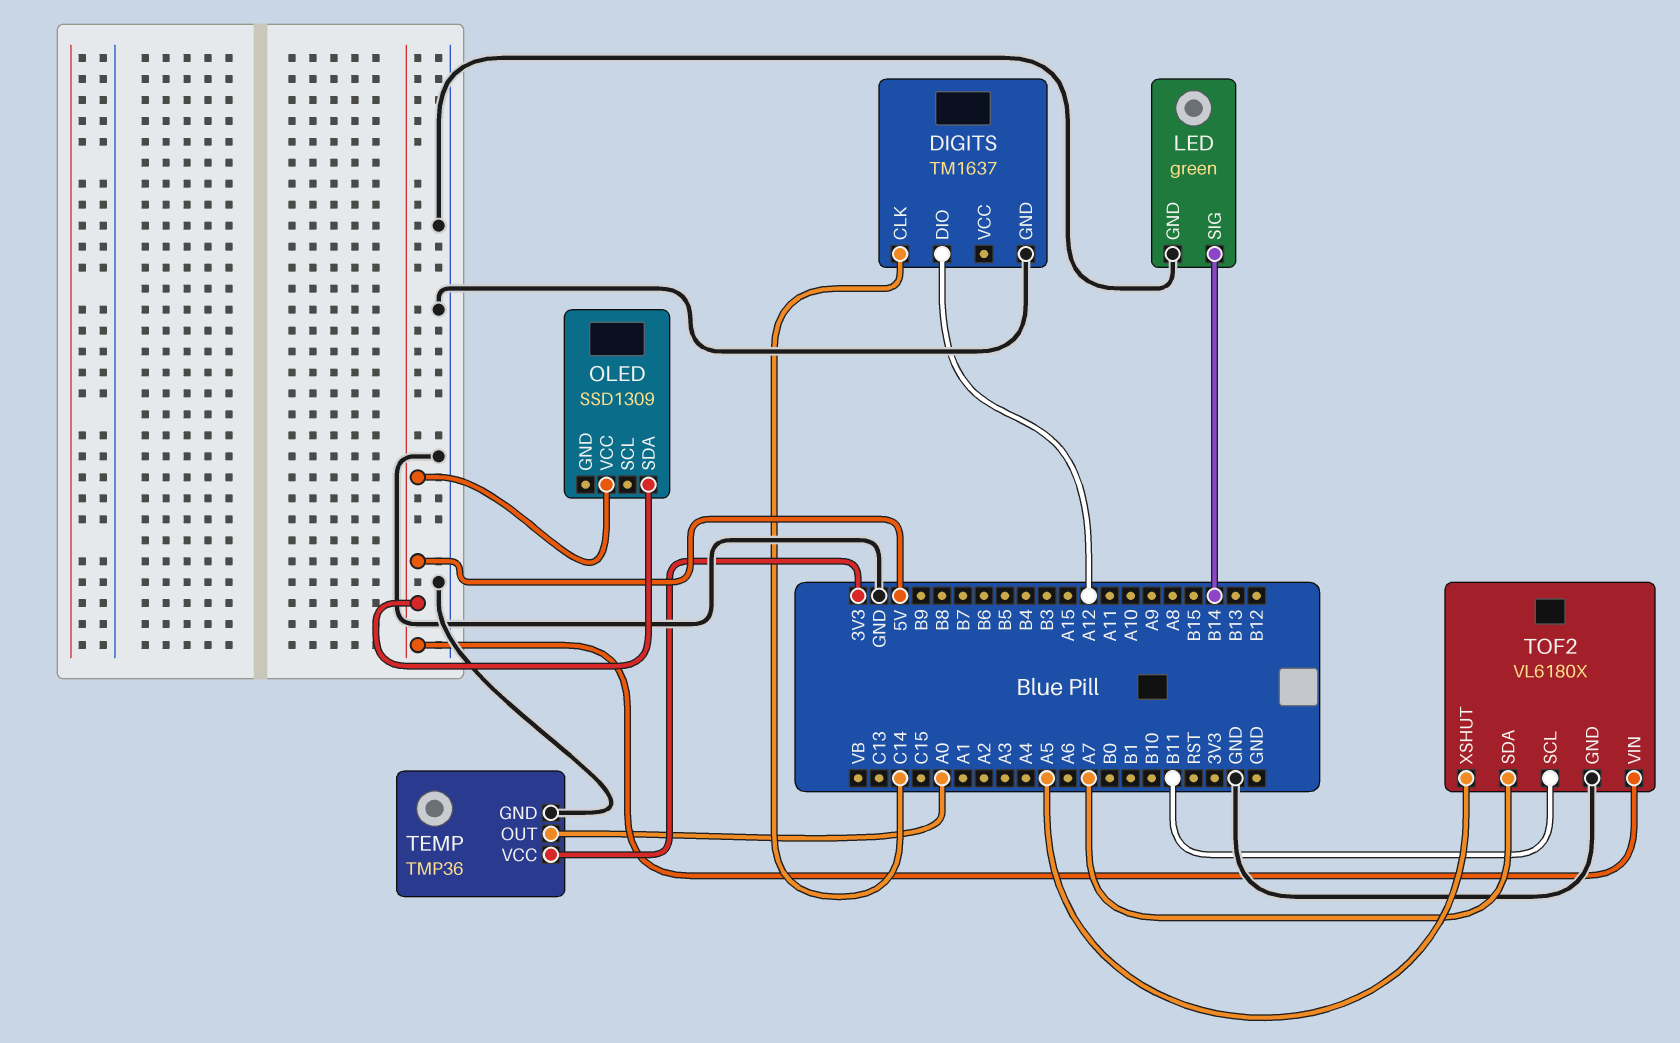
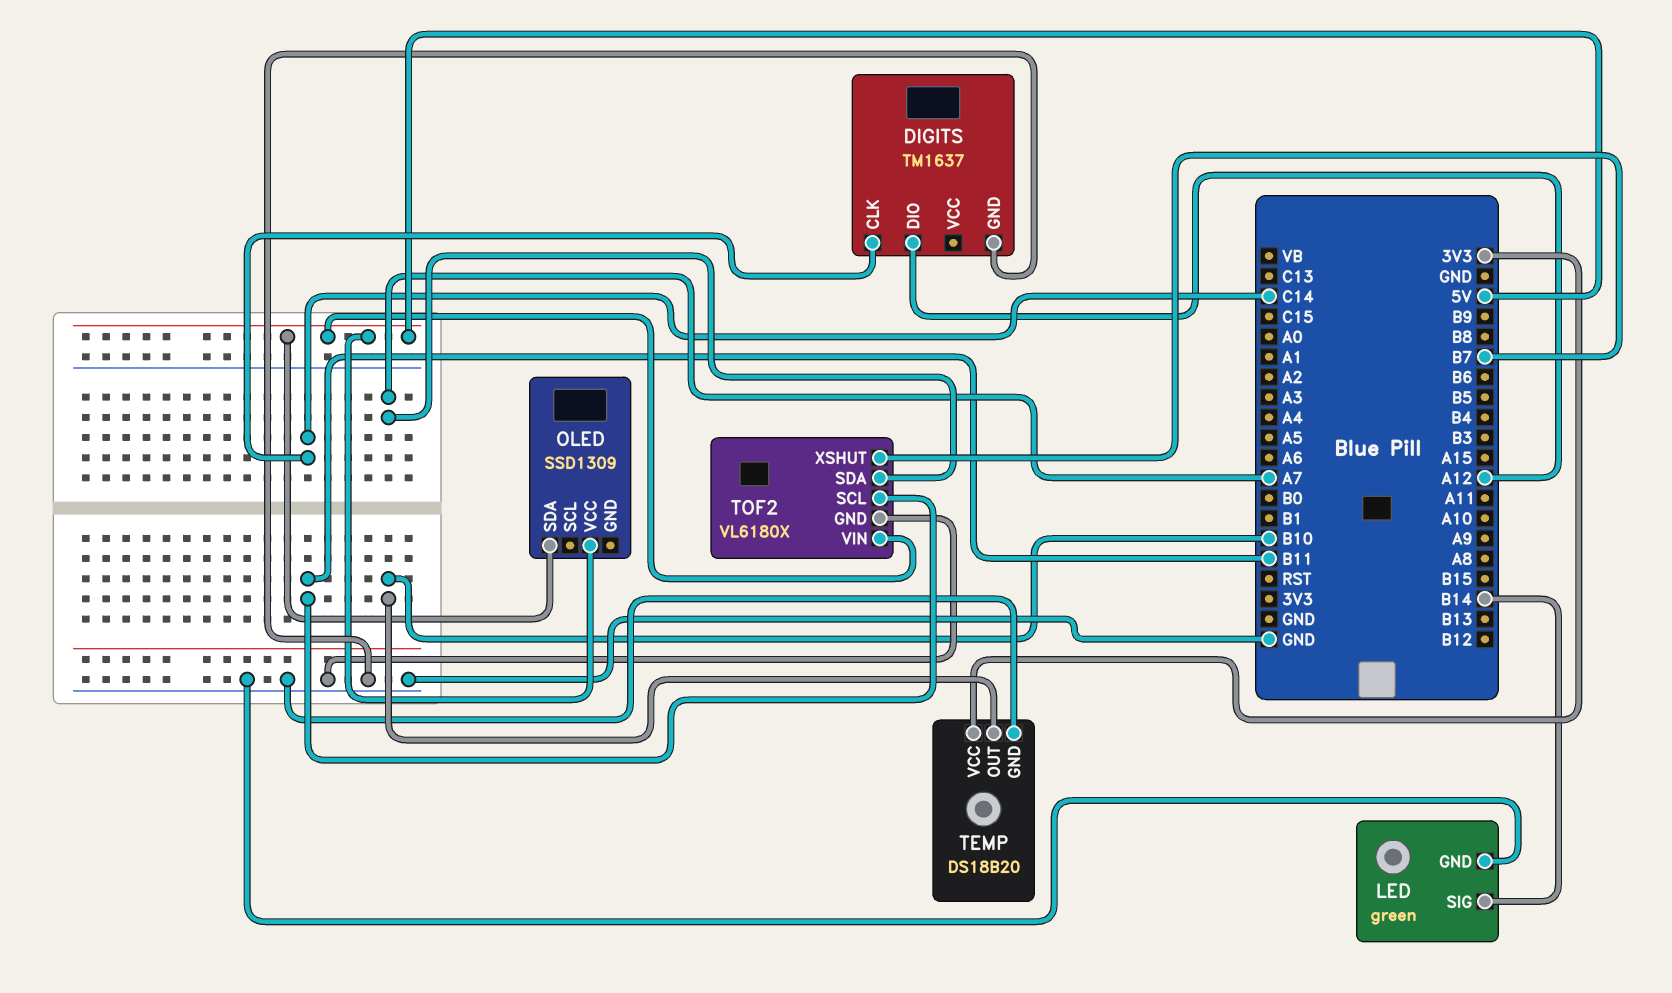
TEMP: TMP36 -> DS18B20
TEMP pin OUT: A0 -> B10
TOF2 pin XSHUT: A5 -> B7

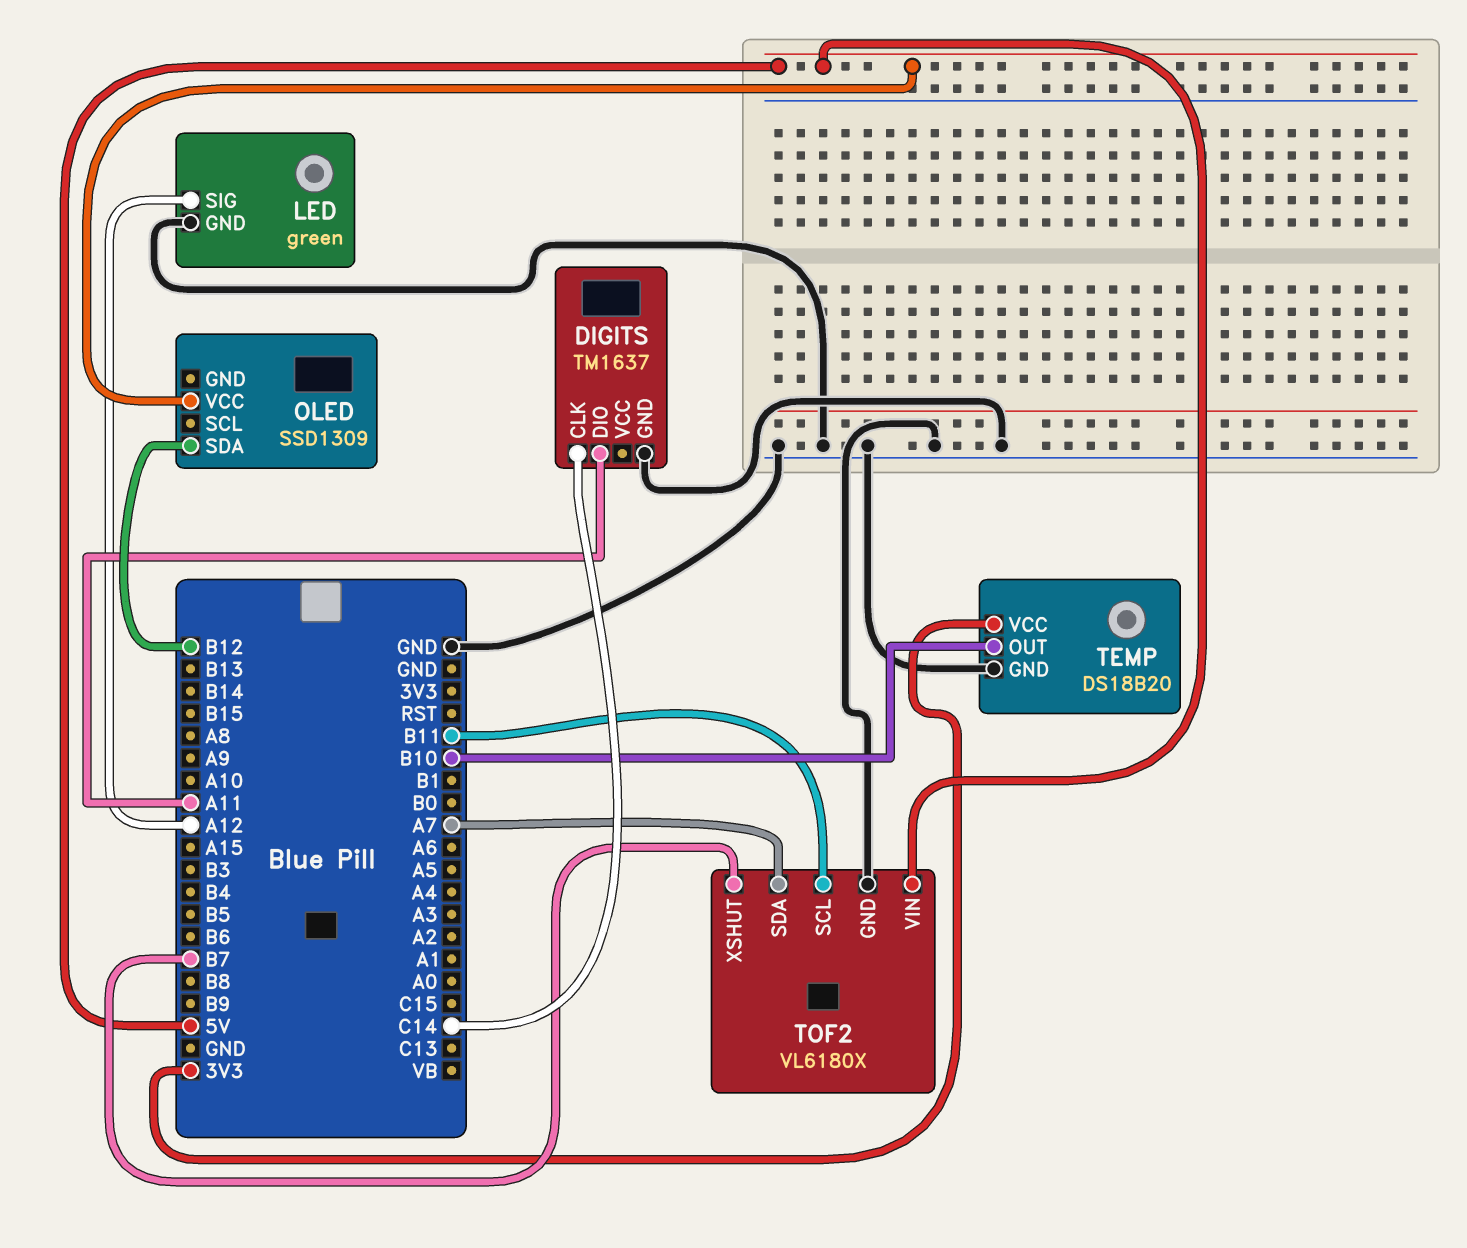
DIGITS pin DIO: A12 -> A11
LED pin SIG: B14 -> A12
OLED pin SDA: 5V -> B12

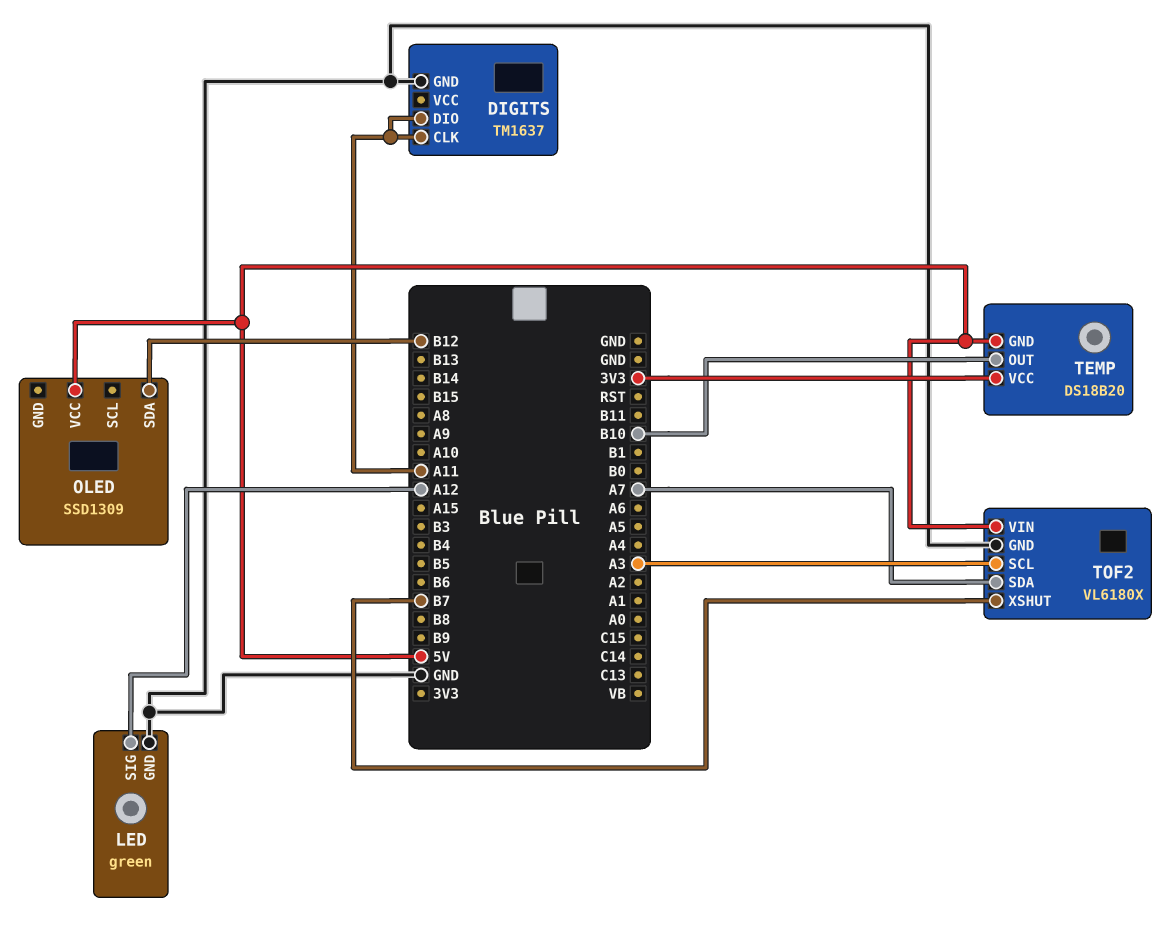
DIGITS pin CLK: C14 -> A11
TEMP pin GND: GND -> 5V
TOF2 pin SCL: B11 -> A3

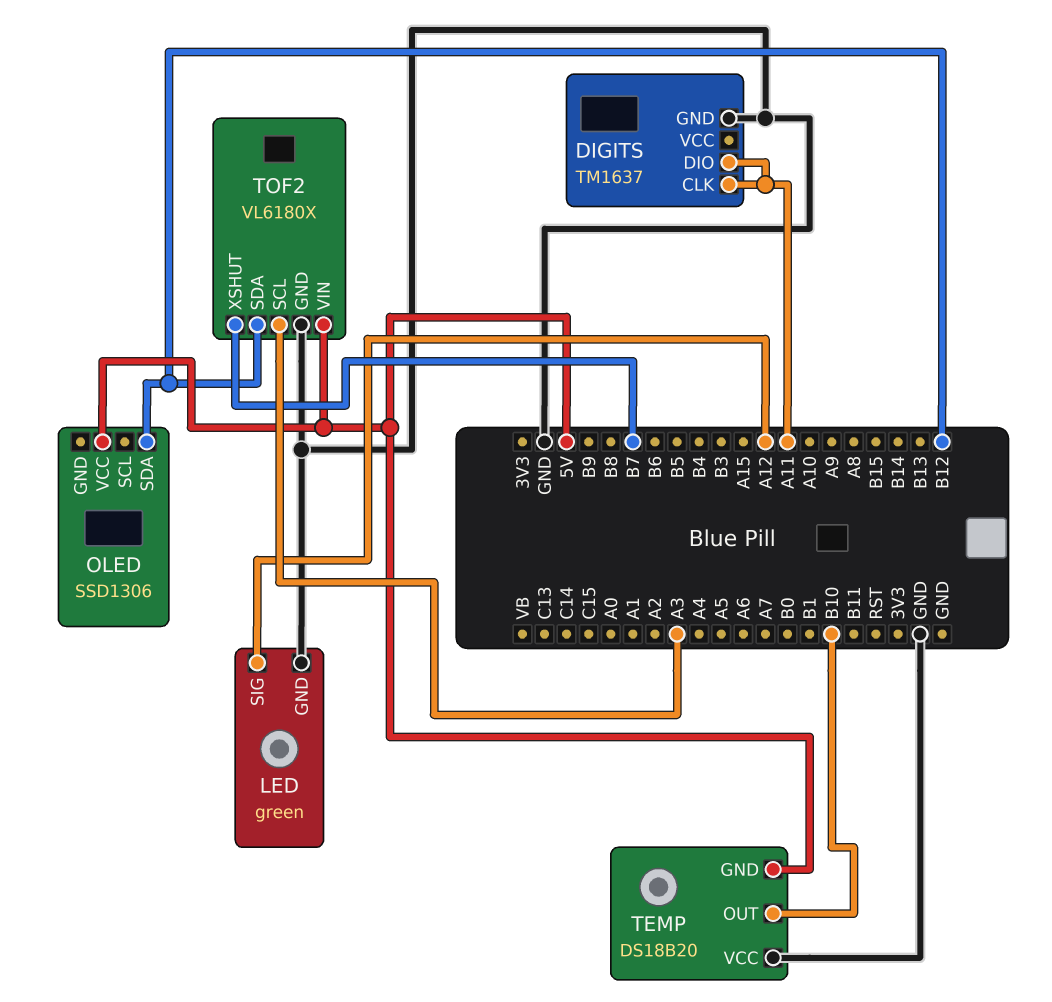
OLED: SSD1309 -> SSD1306
TEMP pin VCC: 3V3 -> GND
TOF2 pin SDA: A7 -> B12

